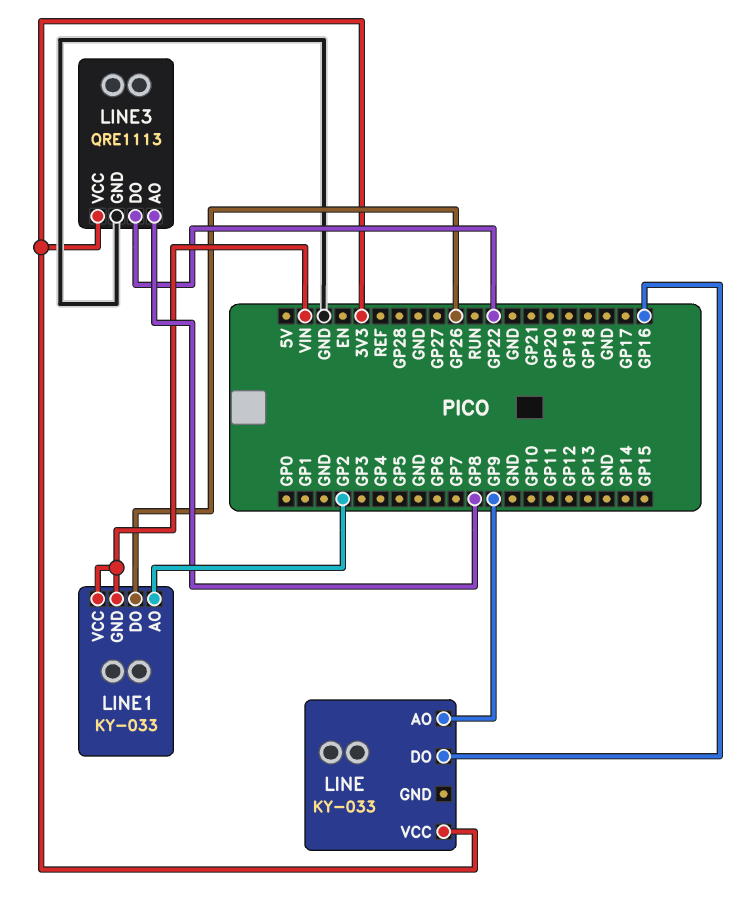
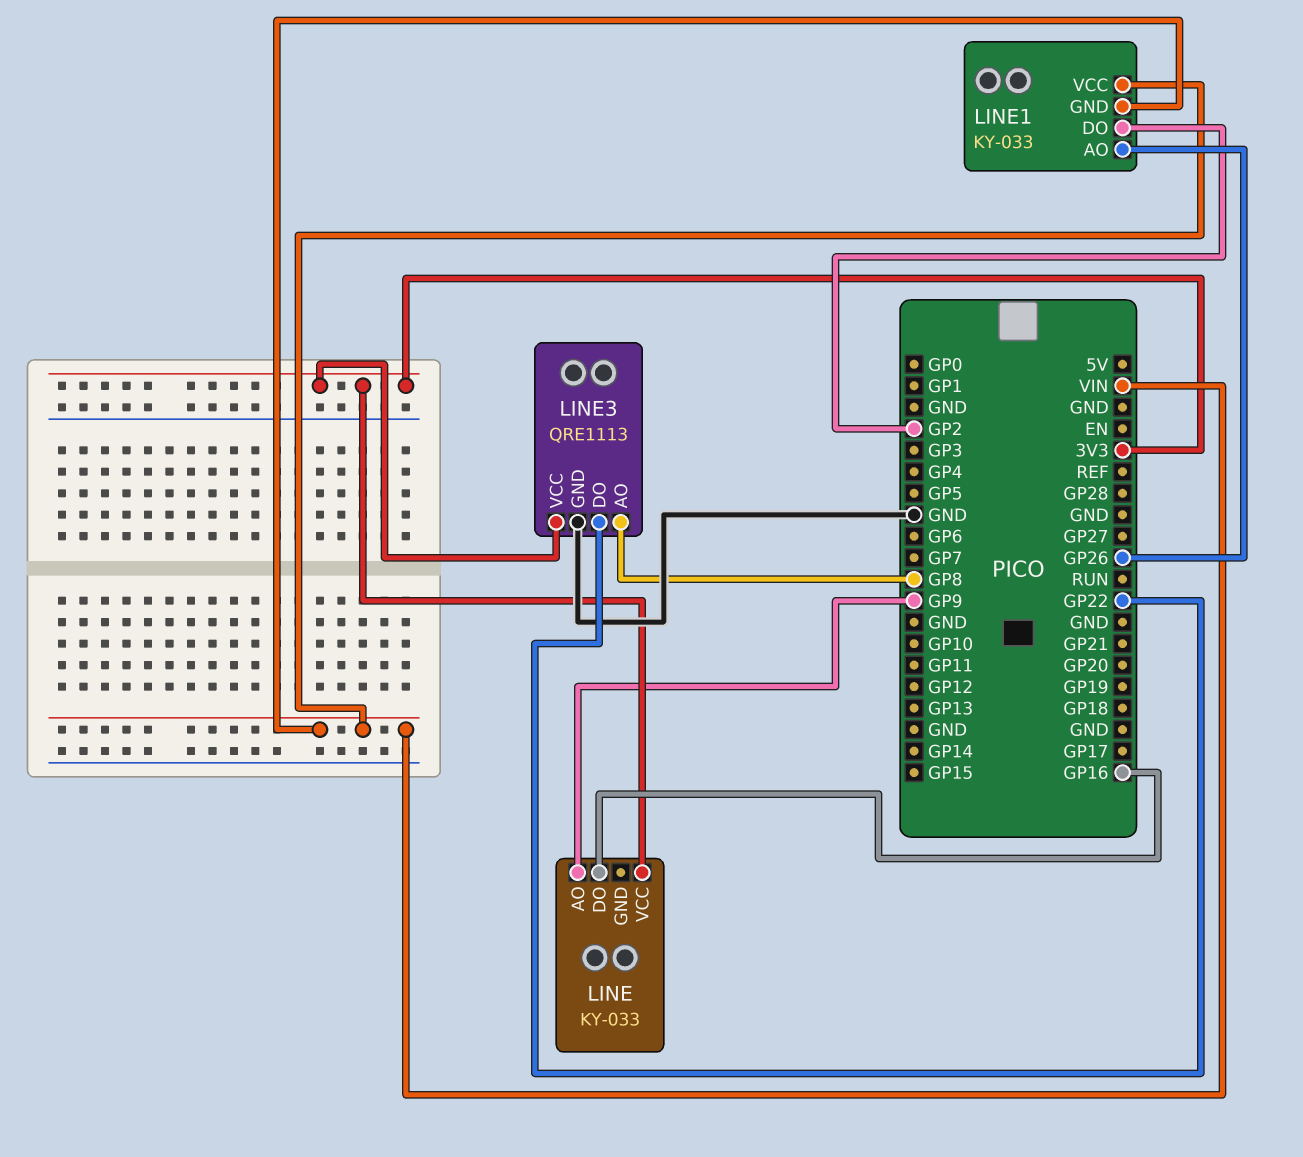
LINE1 pin AO: GP2 -> GP26
LINE1 pin DO: GP26 -> GP2

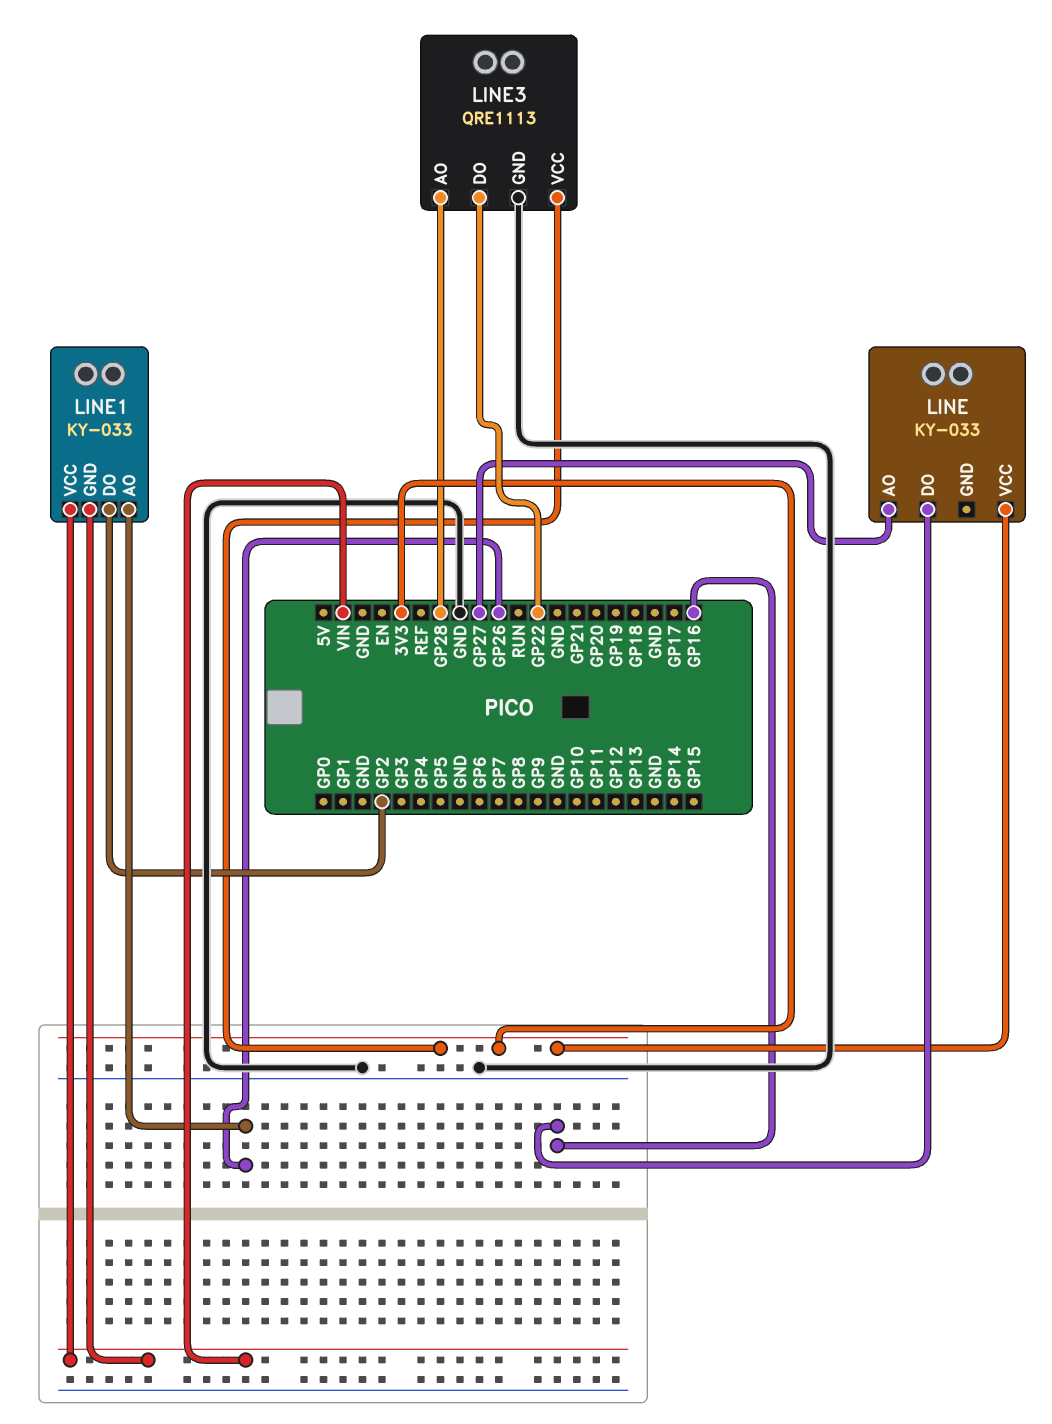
LINE pin AO: GP9 -> GP27
LINE3 pin AO: GP8 -> GP28

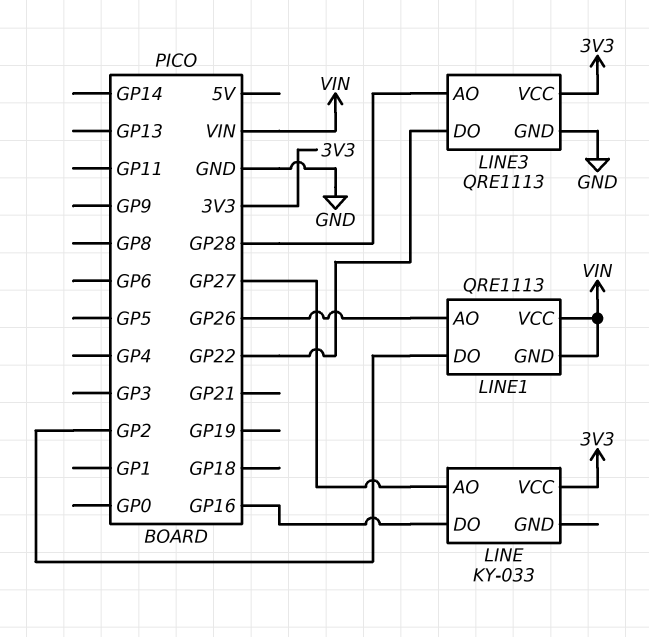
LINE1: KY-033 -> QRE1113

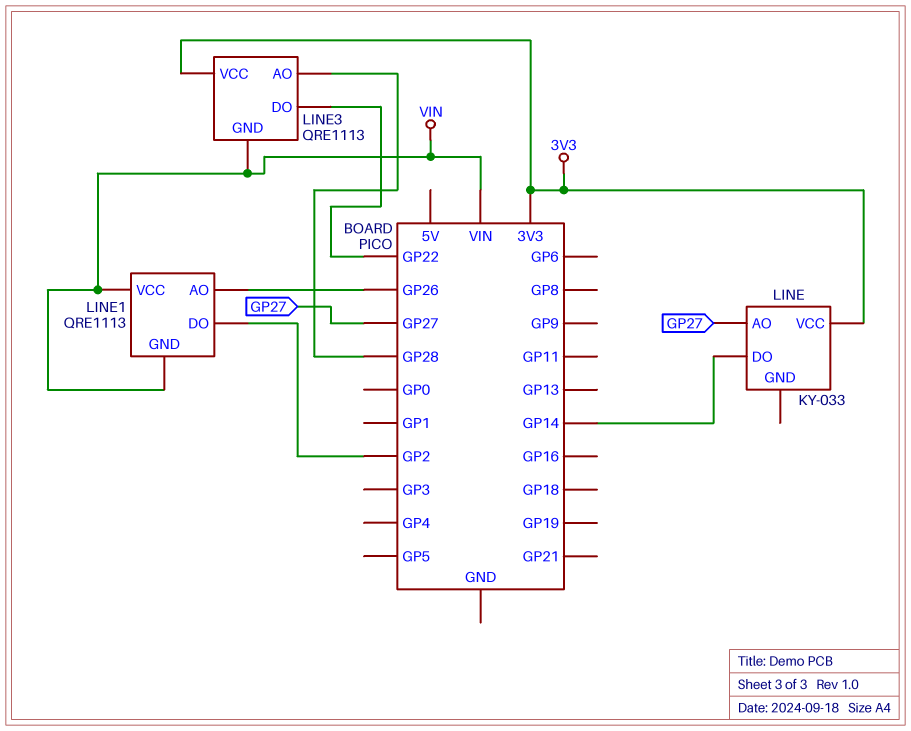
LINE pin DO: GP16 -> GP14
LINE3 pin GND: GND -> VIN

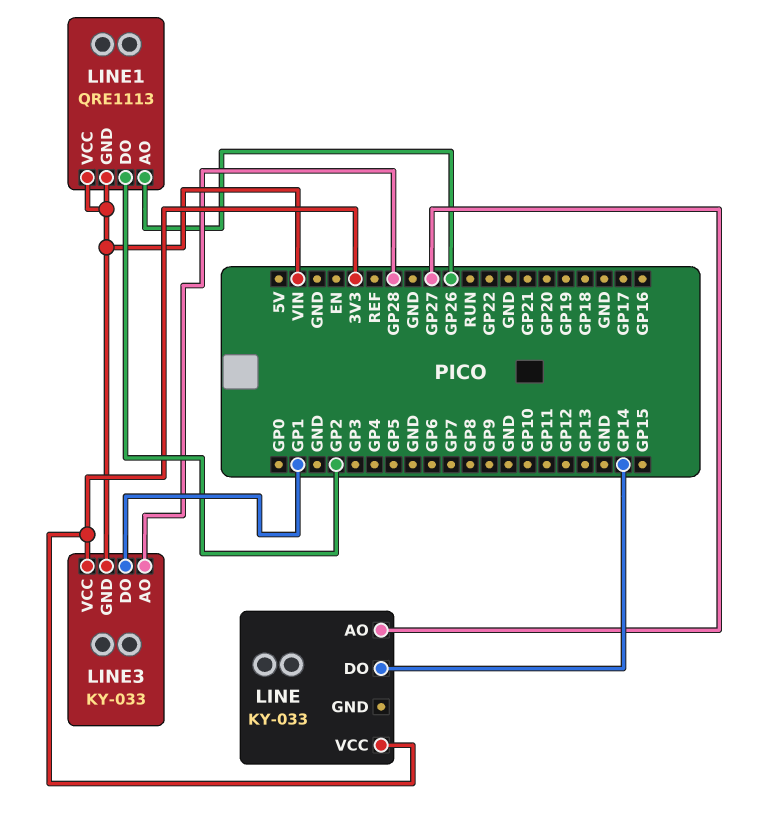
LINE3: QRE1113 -> KY-033
LINE3 pin DO: GP22 -> GP1

